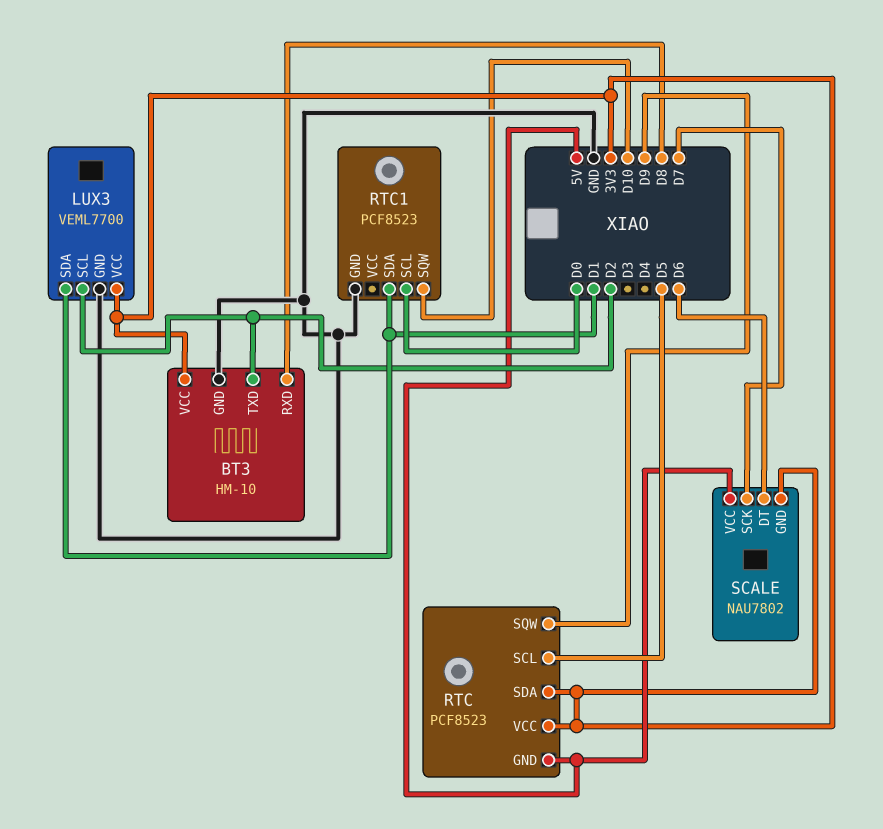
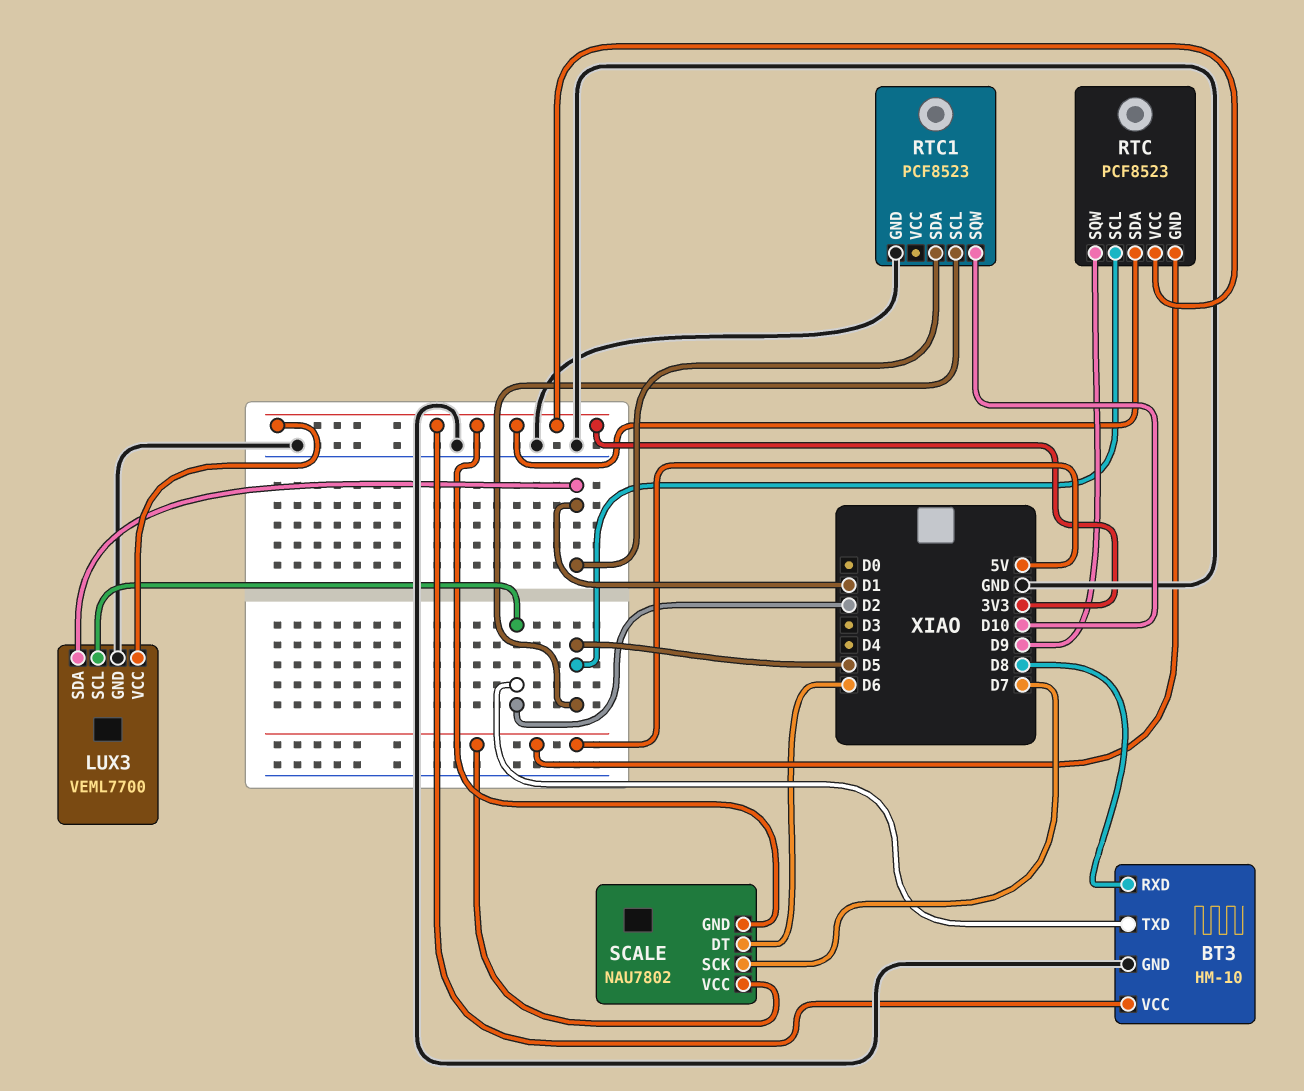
RTC1 pin SCL: D0 -> D5

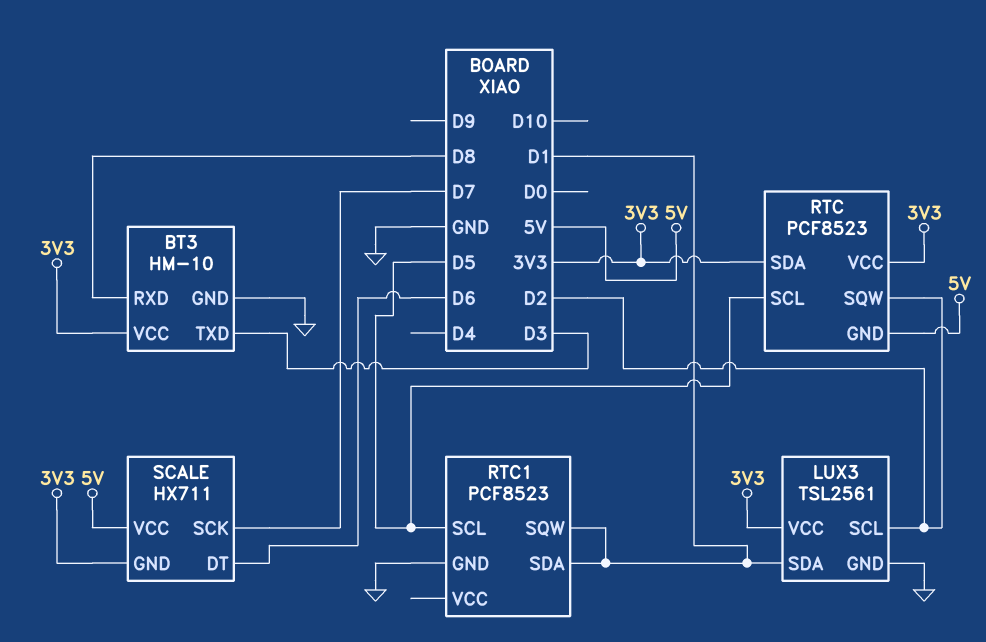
BT3 pin TXD: D2 -> D3
LUX3: VEML7700 -> TSL2561
RTC pin SQW: D9 -> D2
RTC1 pin SQW: D10 -> D1
SCALE: NAU7802 -> HX711

